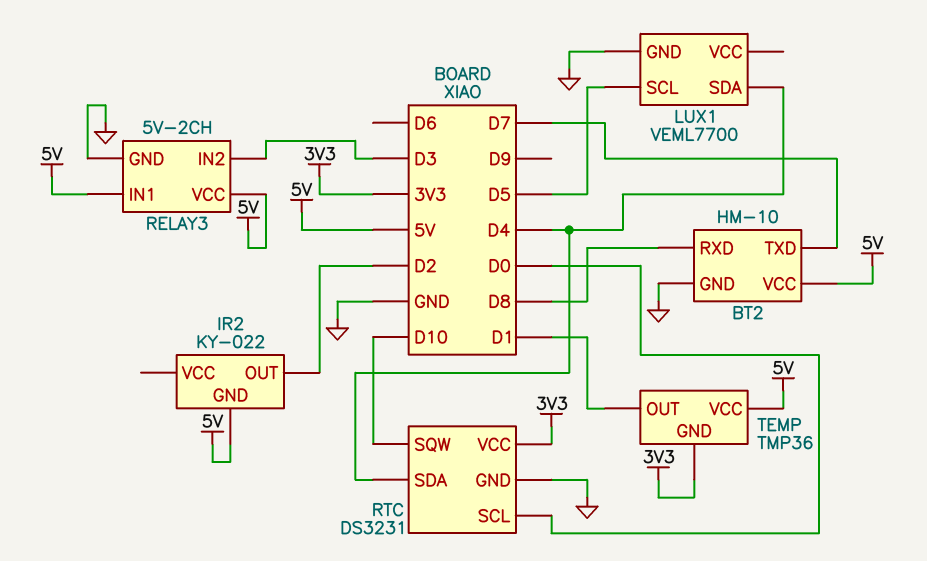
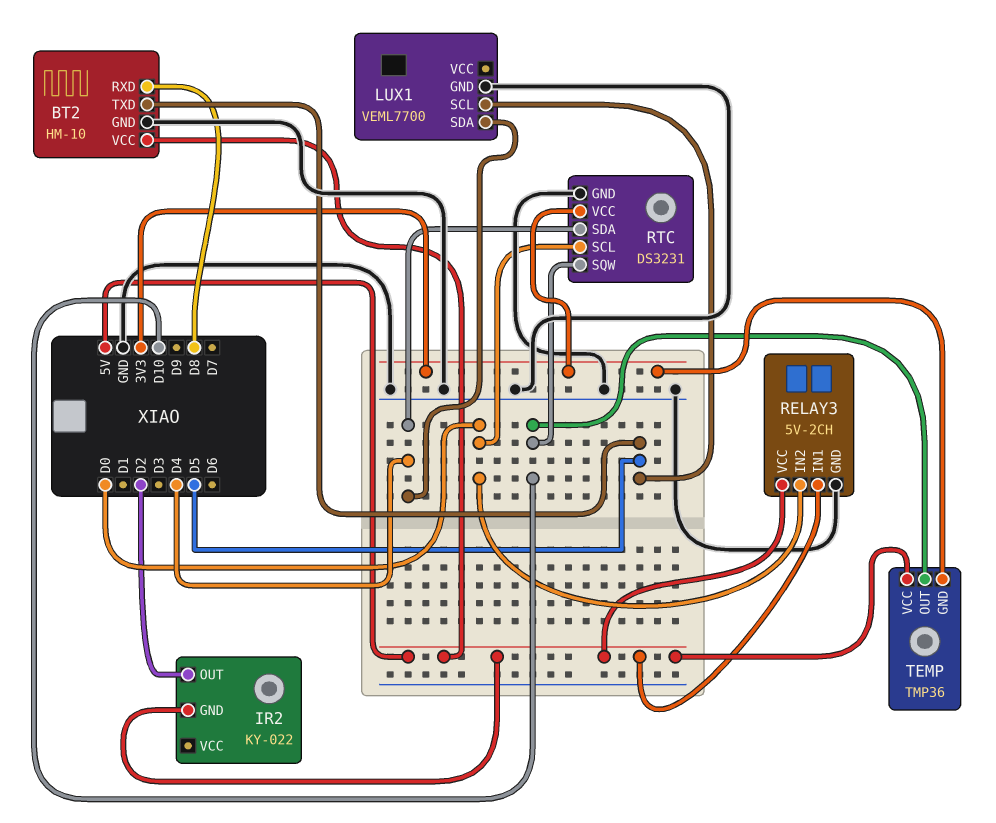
BT2 pin TXD: D7 -> D5
RELAY3 pin IN2: D3 -> D0
TEMP pin OUT: D1 -> D10

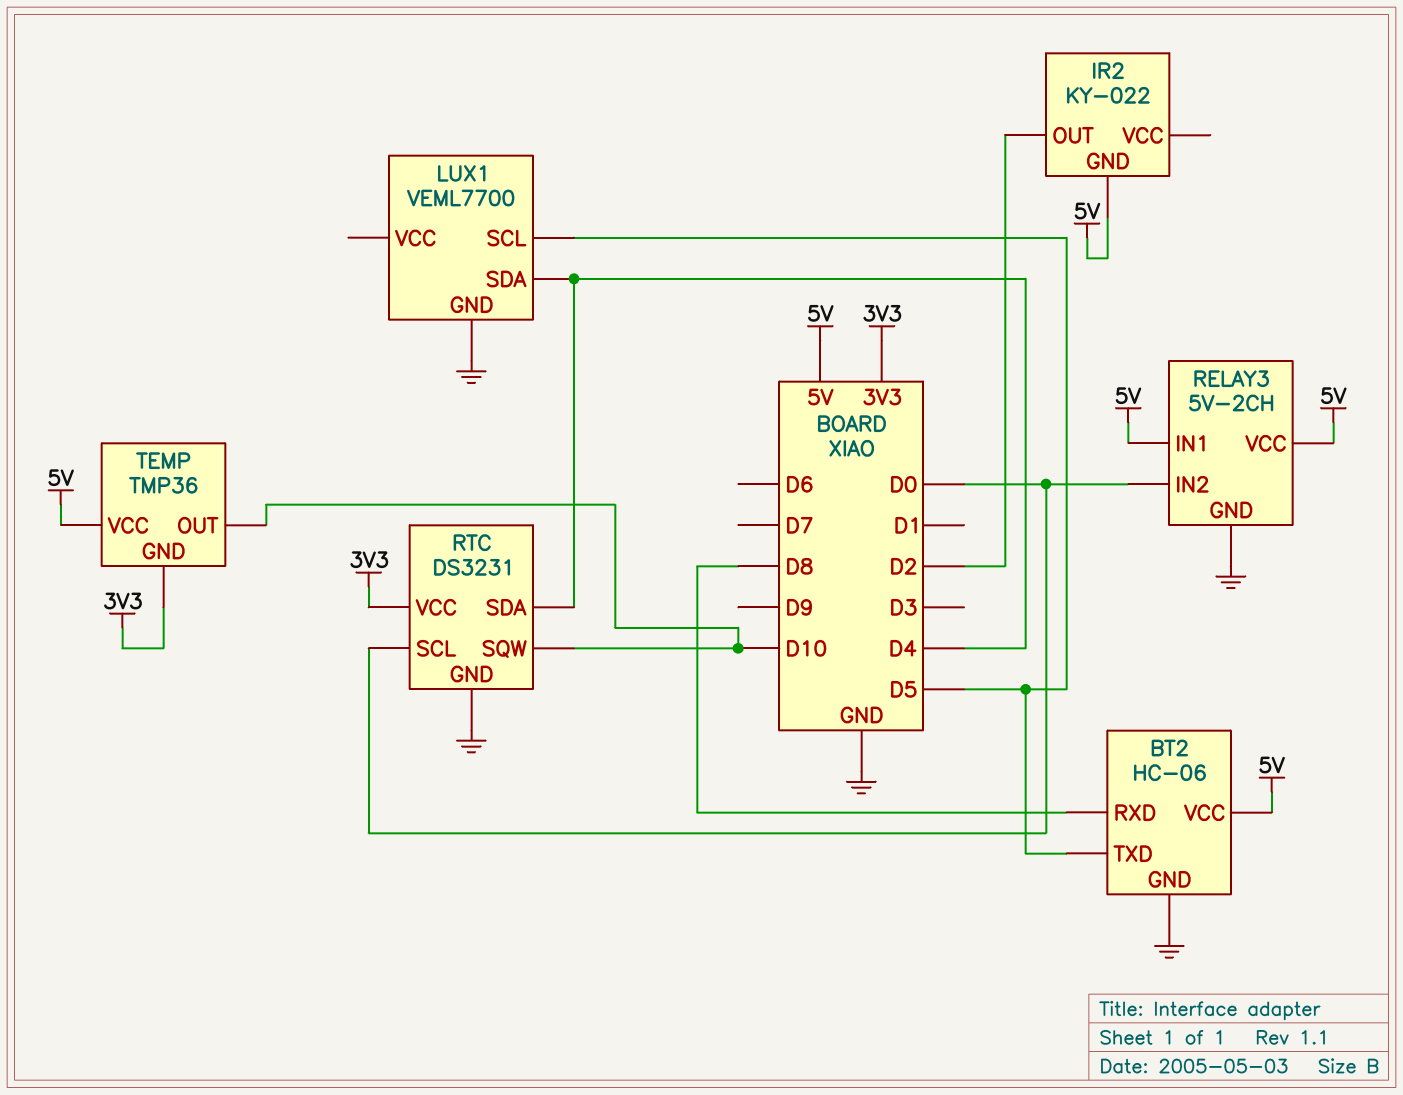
BT2: HM-10 -> HC-06

